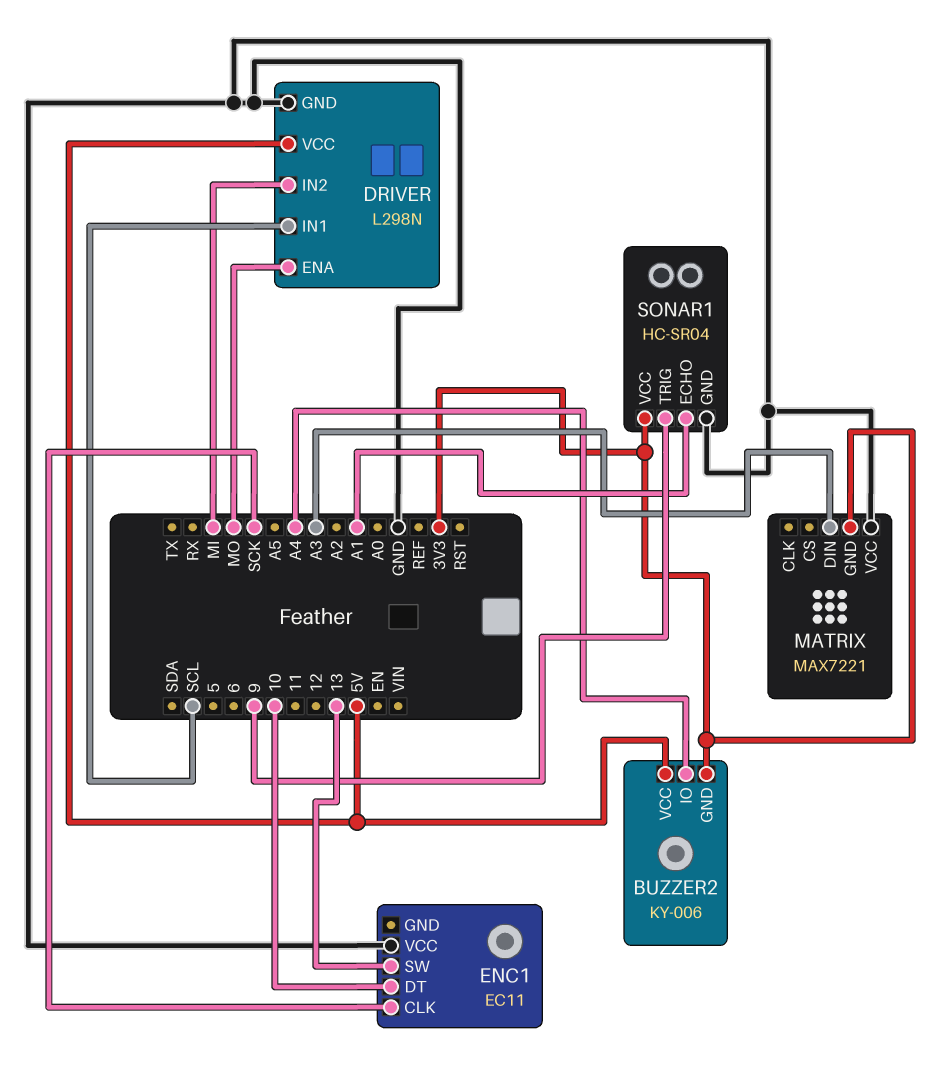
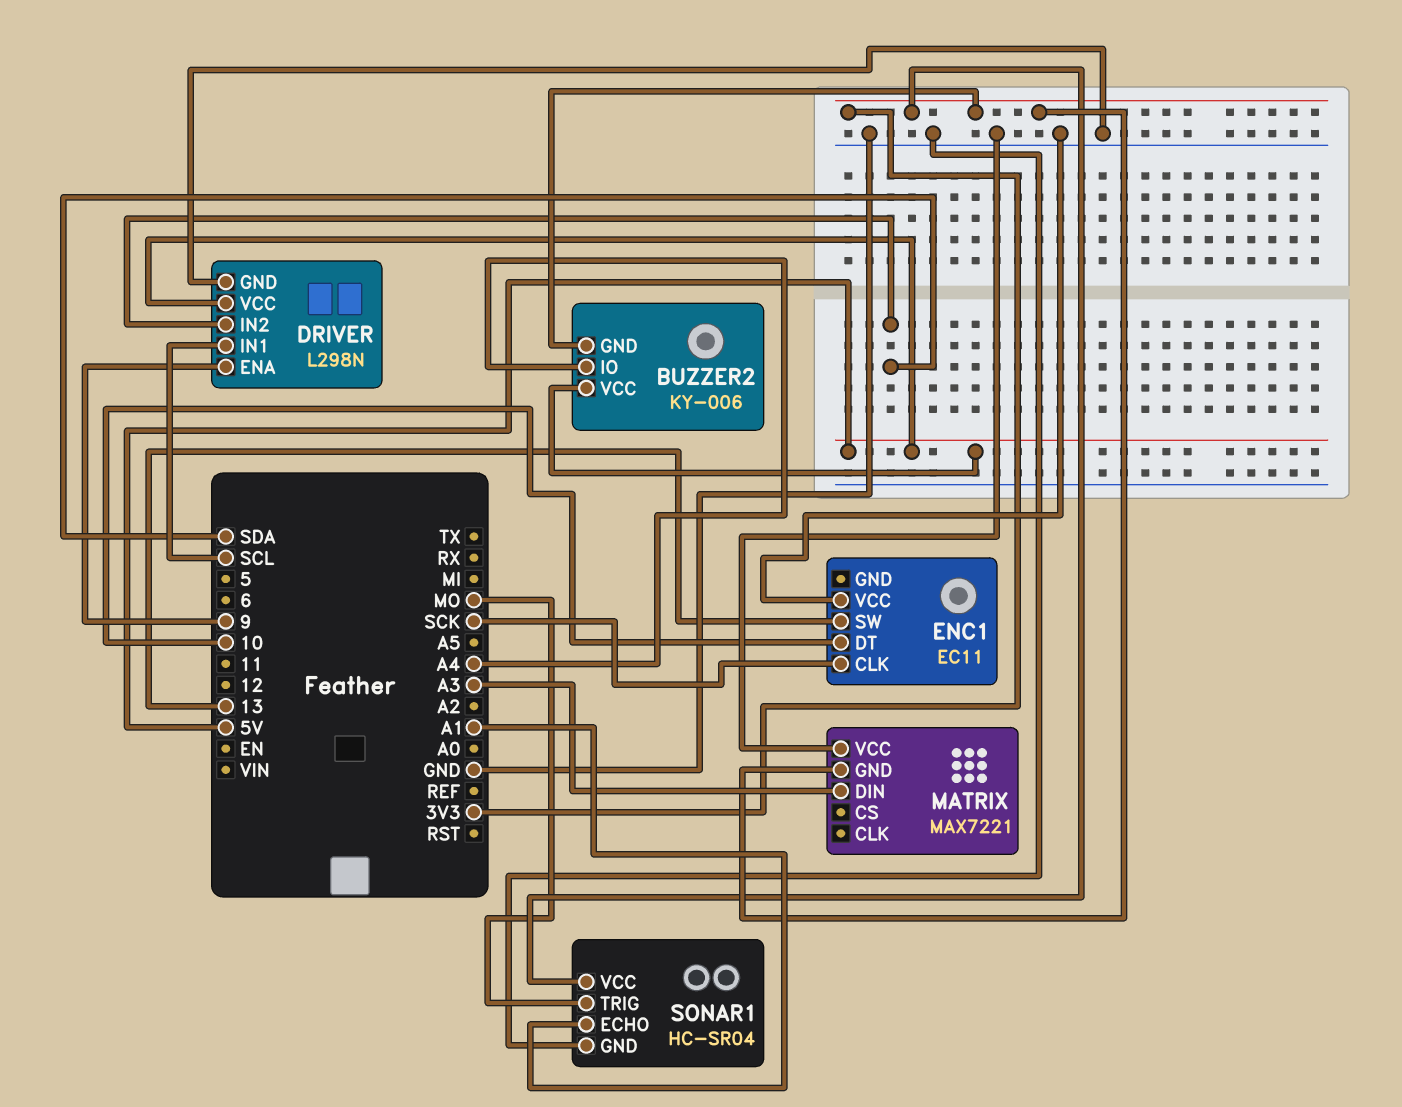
DRIVER pin ENA: MO -> 9
DRIVER pin IN2: MI -> SDA
SONAR1 pin TRIG: 9 -> MO

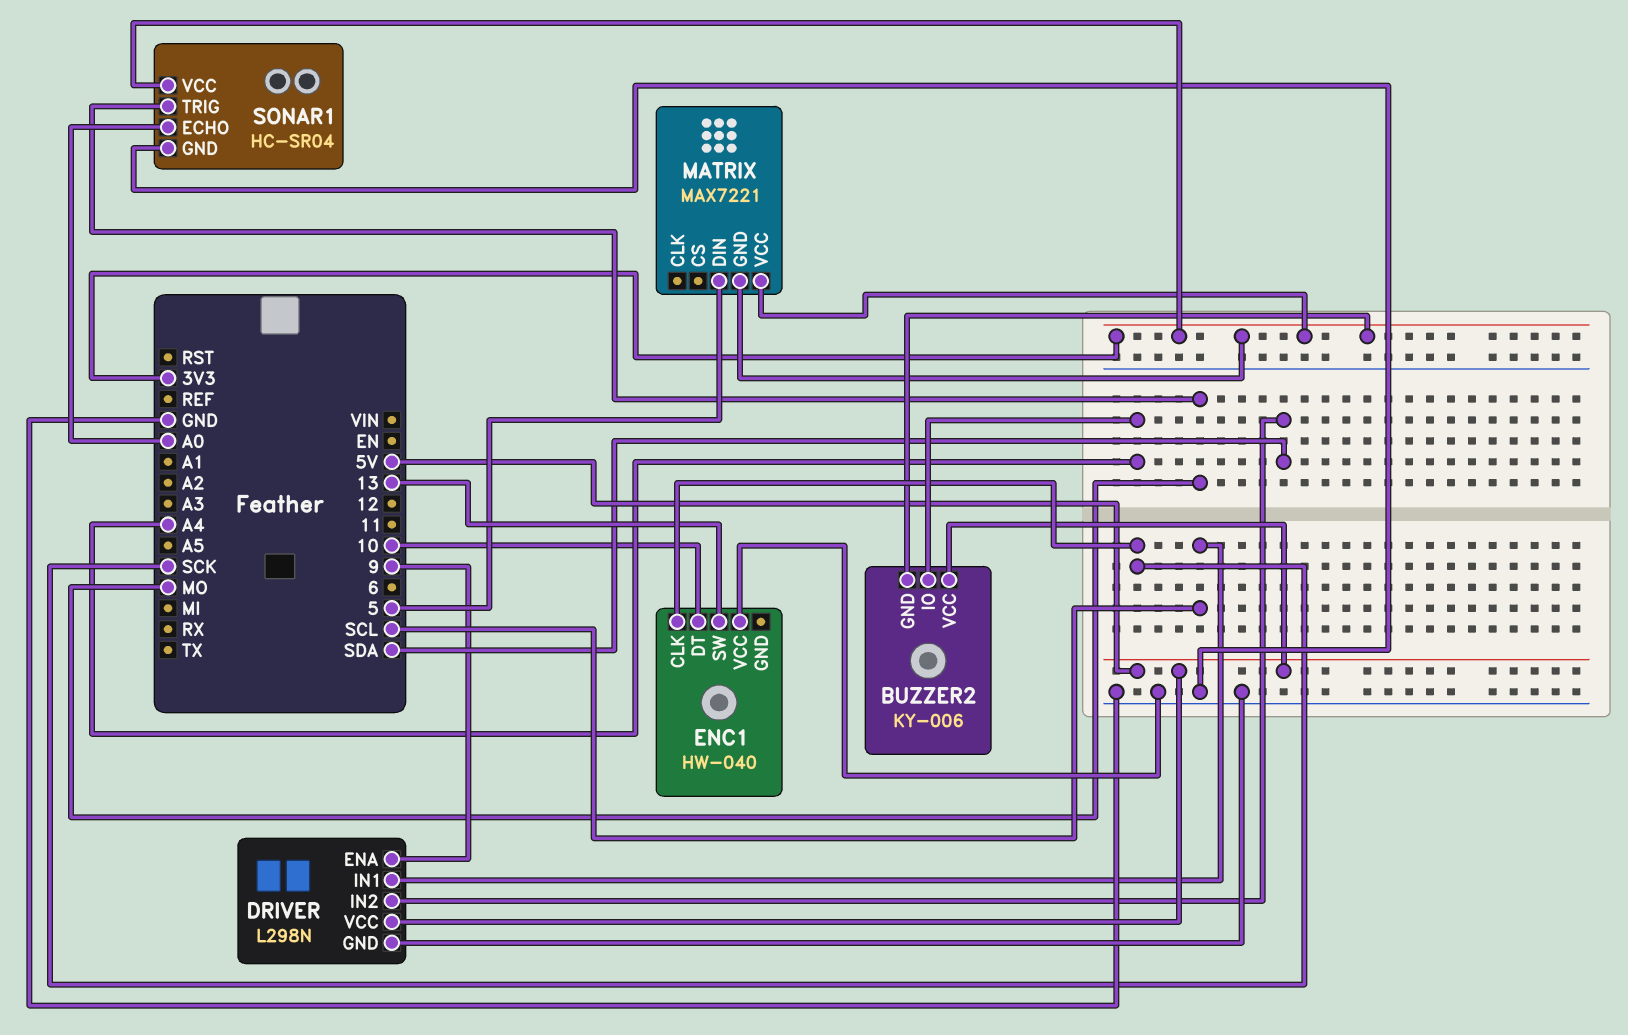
ENC1: EC11 -> HW-040
MATRIX pin DIN: A3 -> 5
MATRIX pin VCC: GND -> 3V3
SONAR1 pin ECHO: A1 -> A0

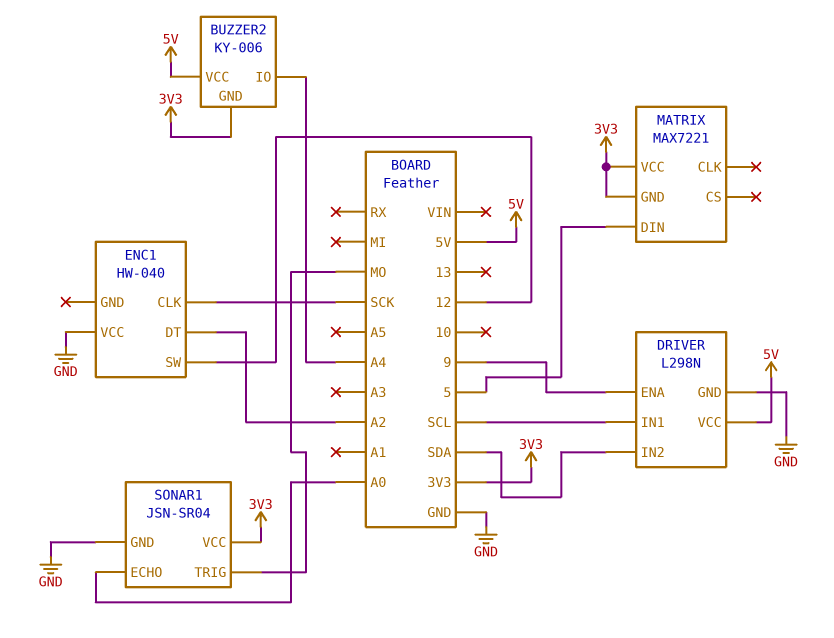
ENC1 pin DT: 10 -> A2
ENC1 pin SW: 13 -> 12
SONAR1: HC-SR04 -> JSN-SR04

